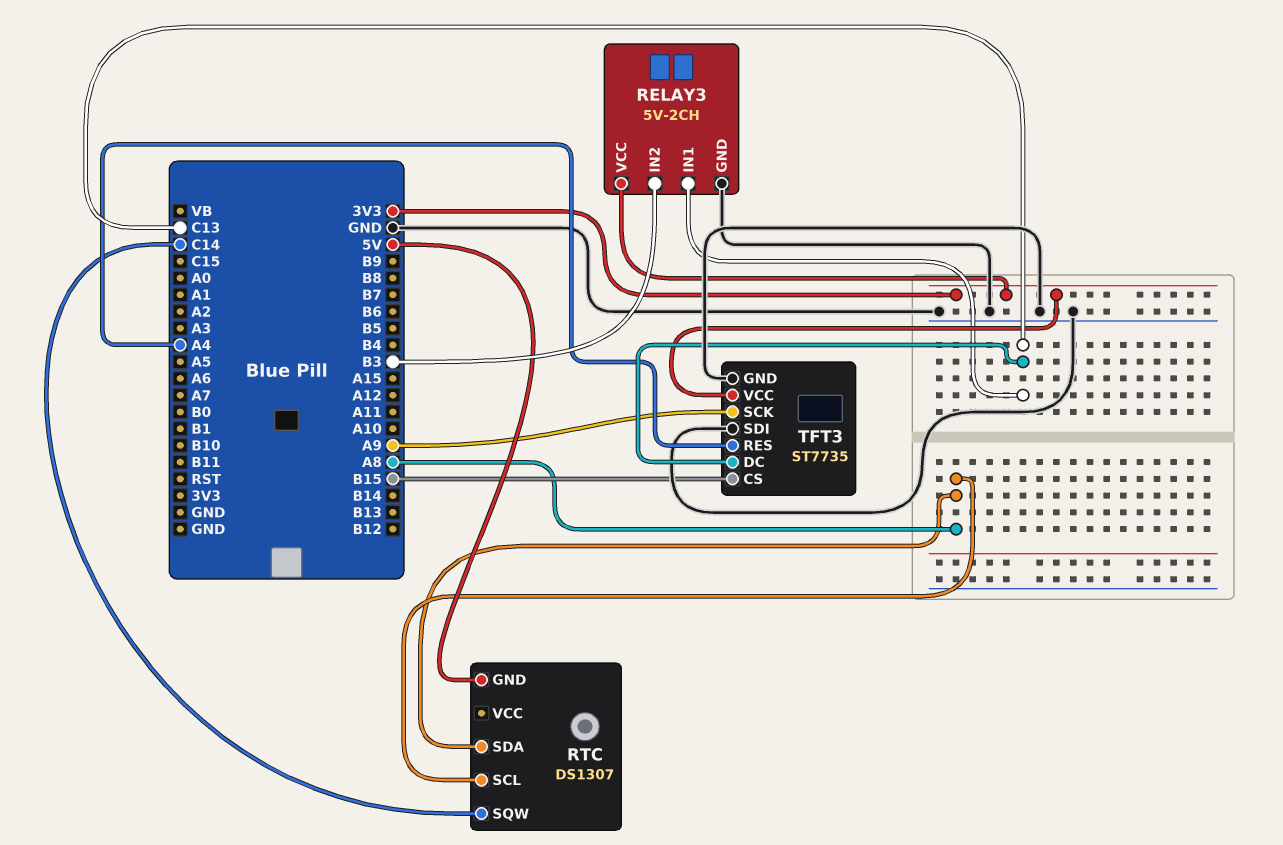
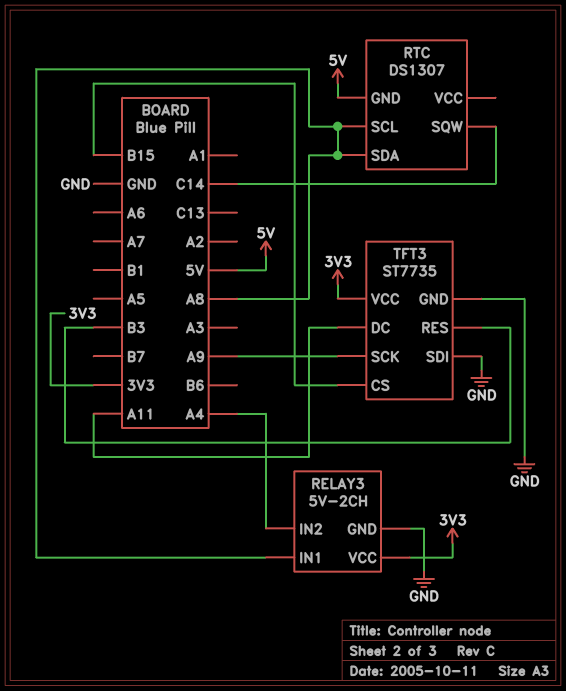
RELAY3 pin IN1: C13 -> A8
RELAY3 pin IN2: B3 -> A4
TFT3 pin DC: C13 -> A11
TFT3 pin RES: A4 -> B3

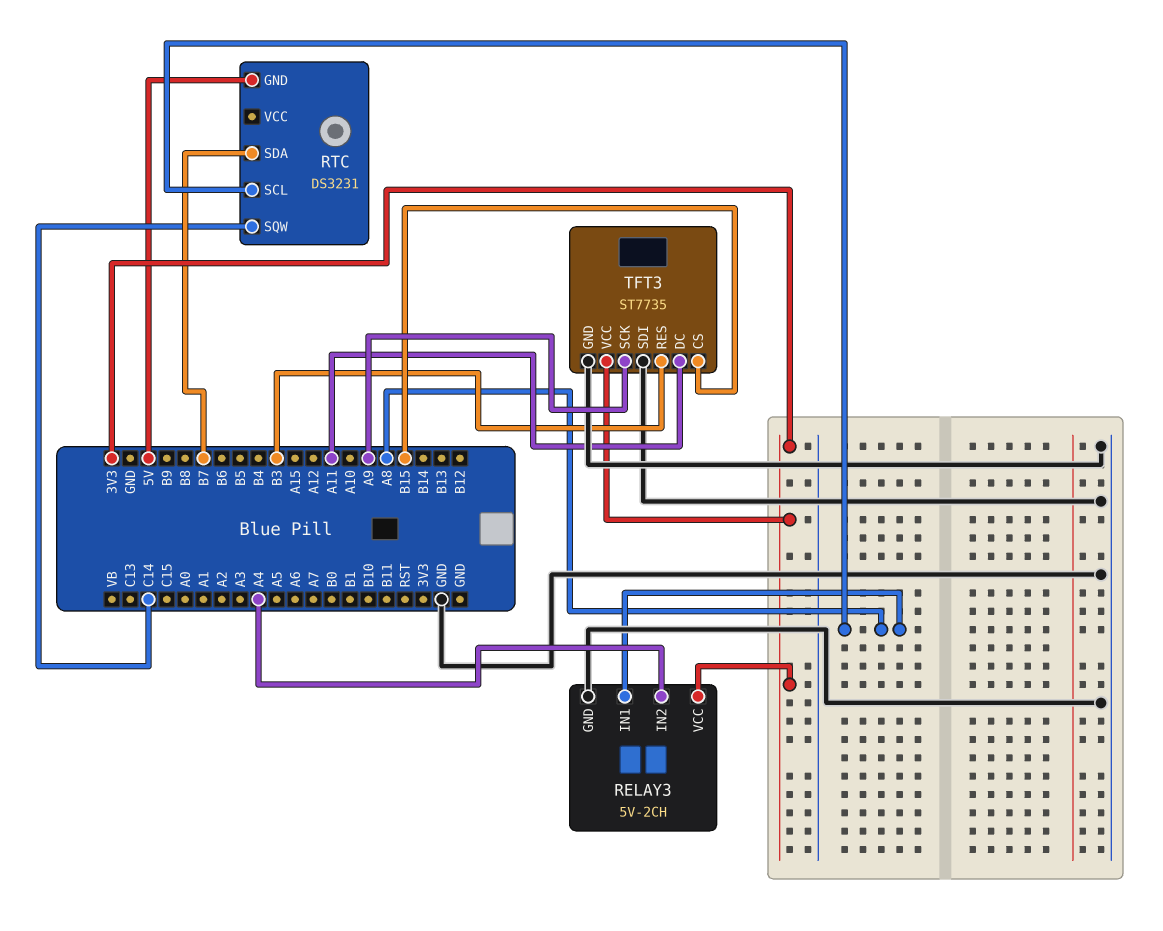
RTC: DS1307 -> DS3231
RTC pin SDA: A8 -> B7

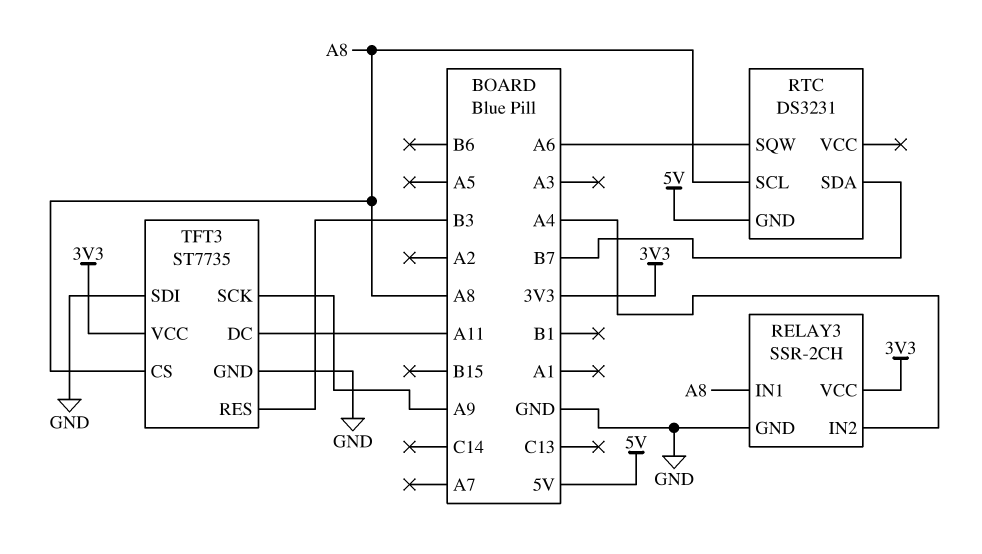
RELAY3: 5V-2CH -> SSR-2CH
RTC pin SQW: C14 -> A6
TFT3 pin CS: B15 -> A8

